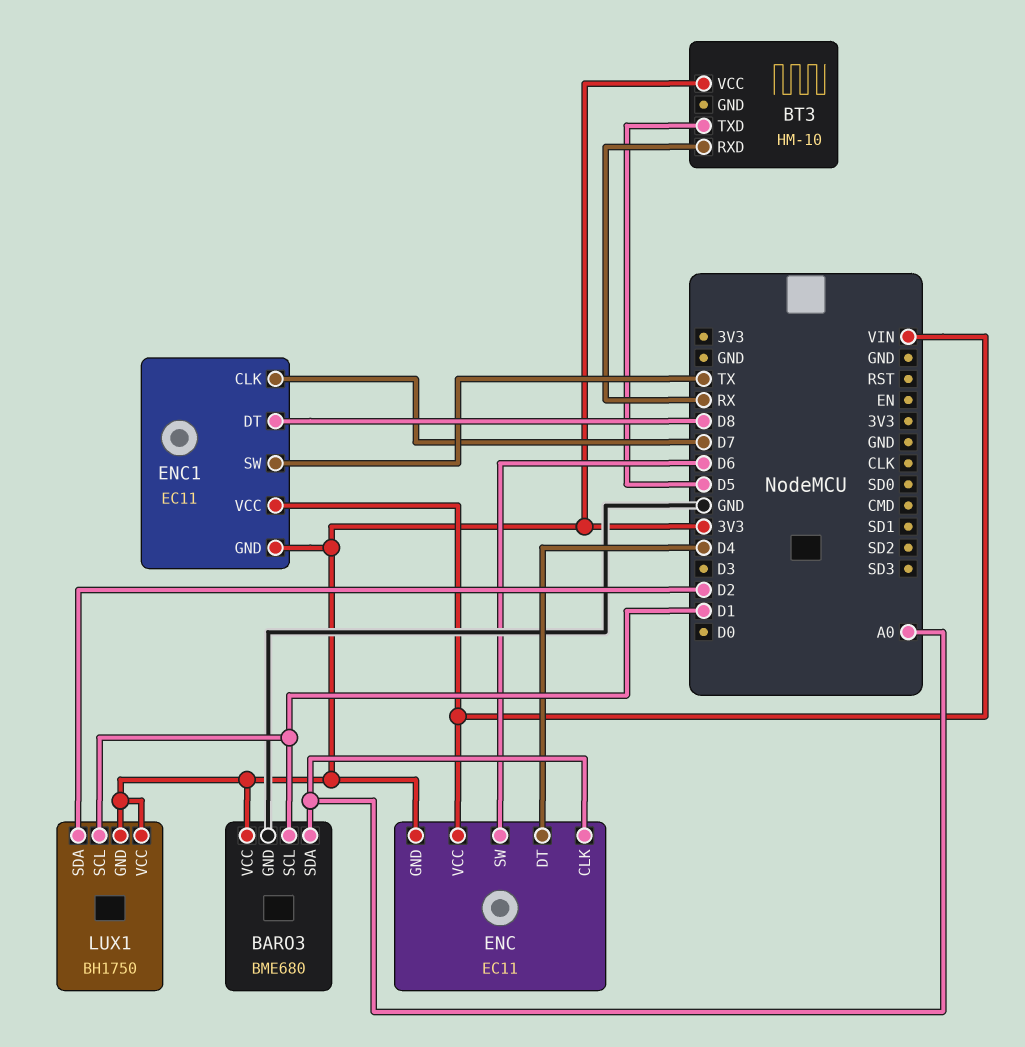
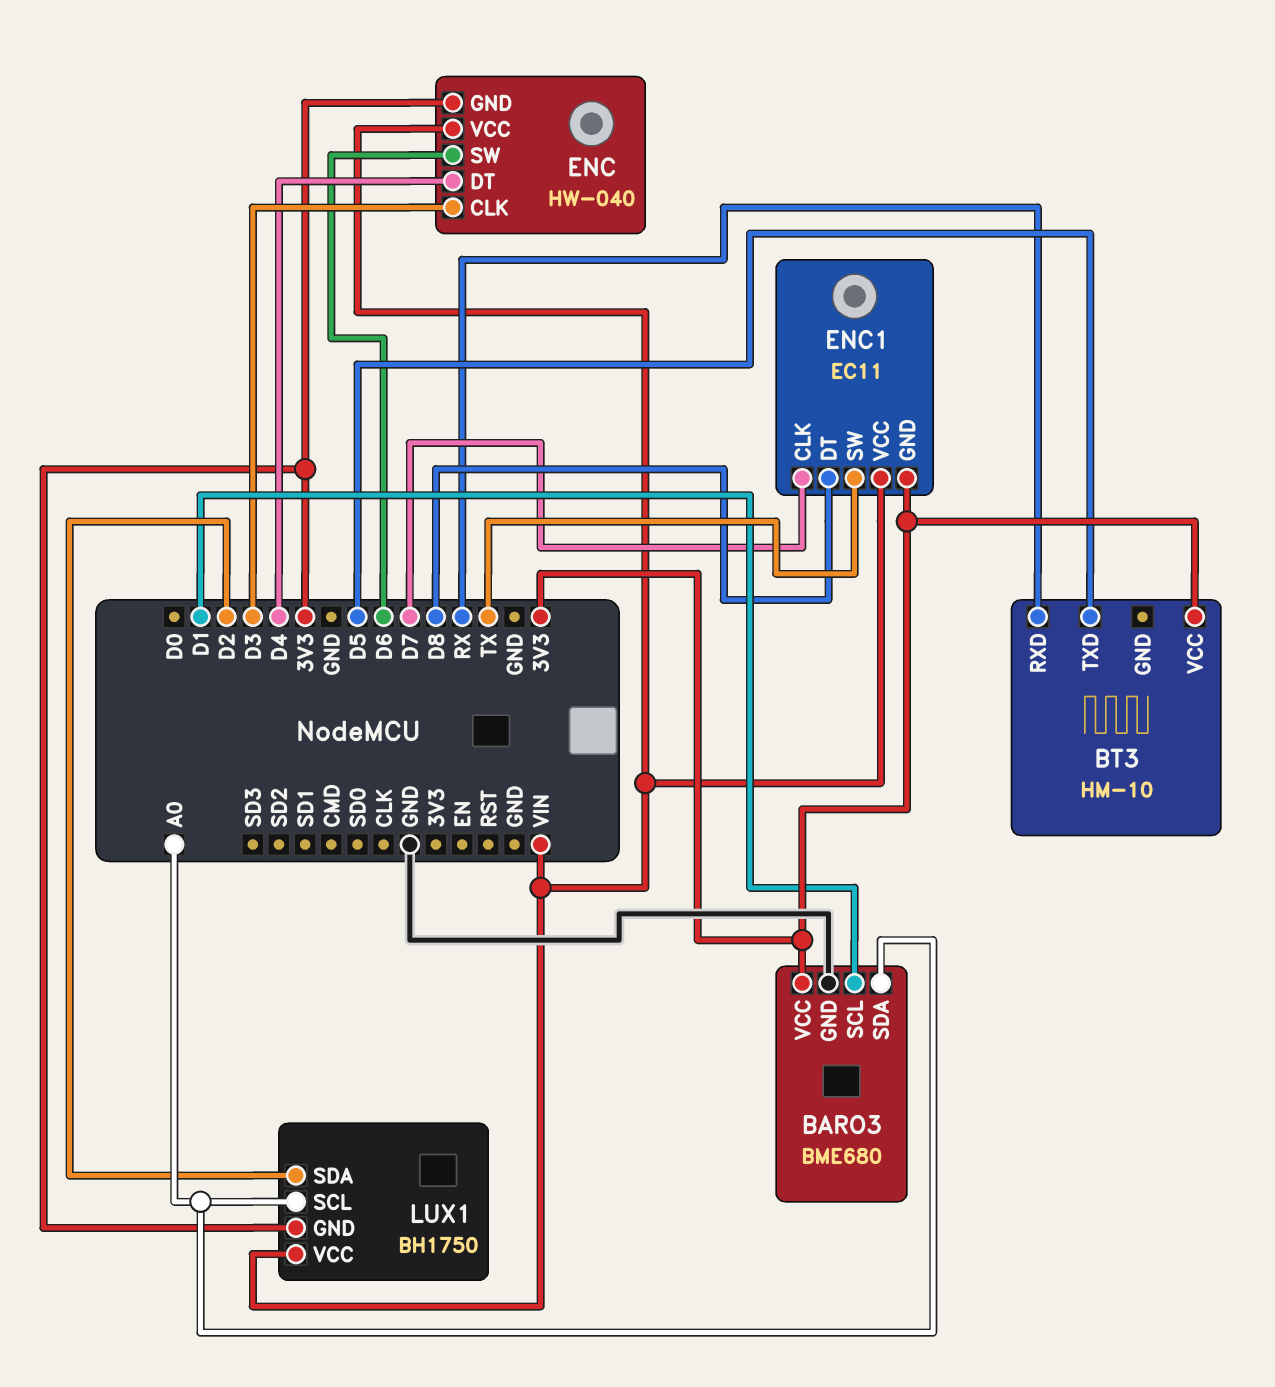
ENC: EC11 -> HW-040
ENC pin CLK: A0 -> D3
LUX1 pin SCL: D1 -> A0
LUX1 pin VCC: 3V3 -> VIN

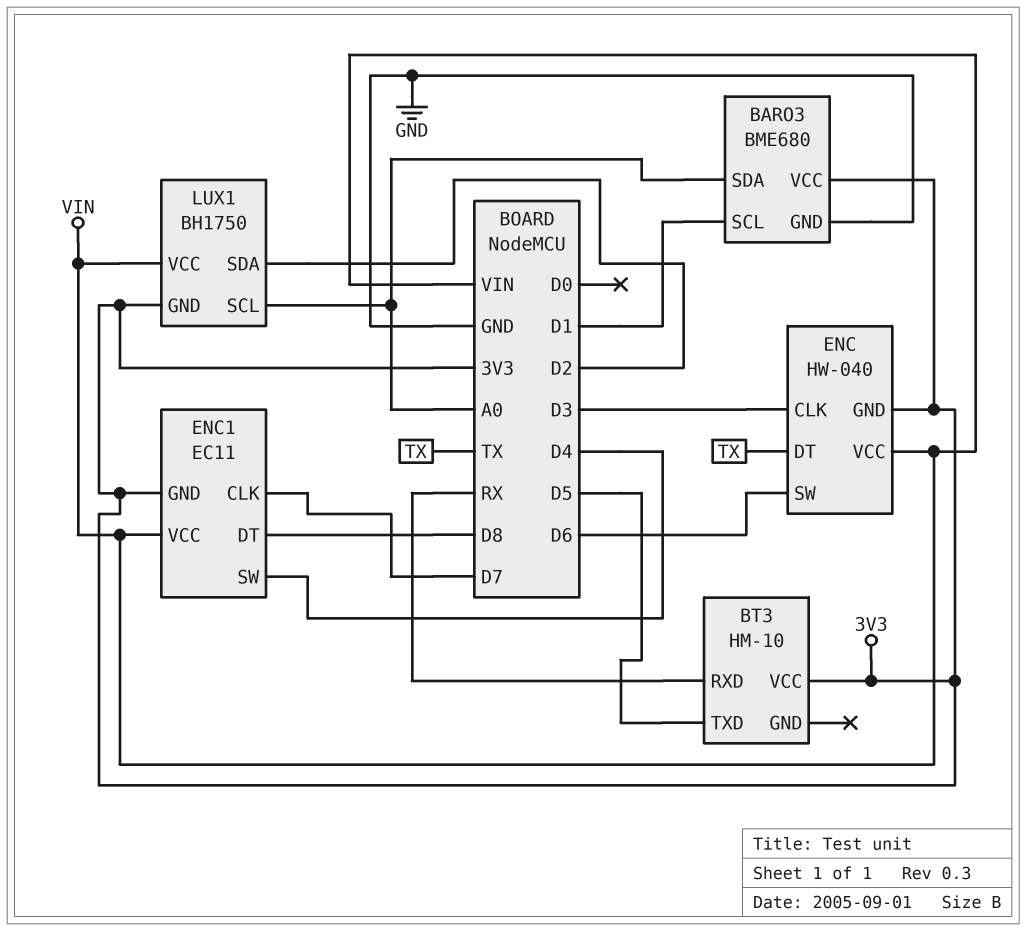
ENC pin DT: D4 -> TX
ENC1 pin SW: TX -> D4

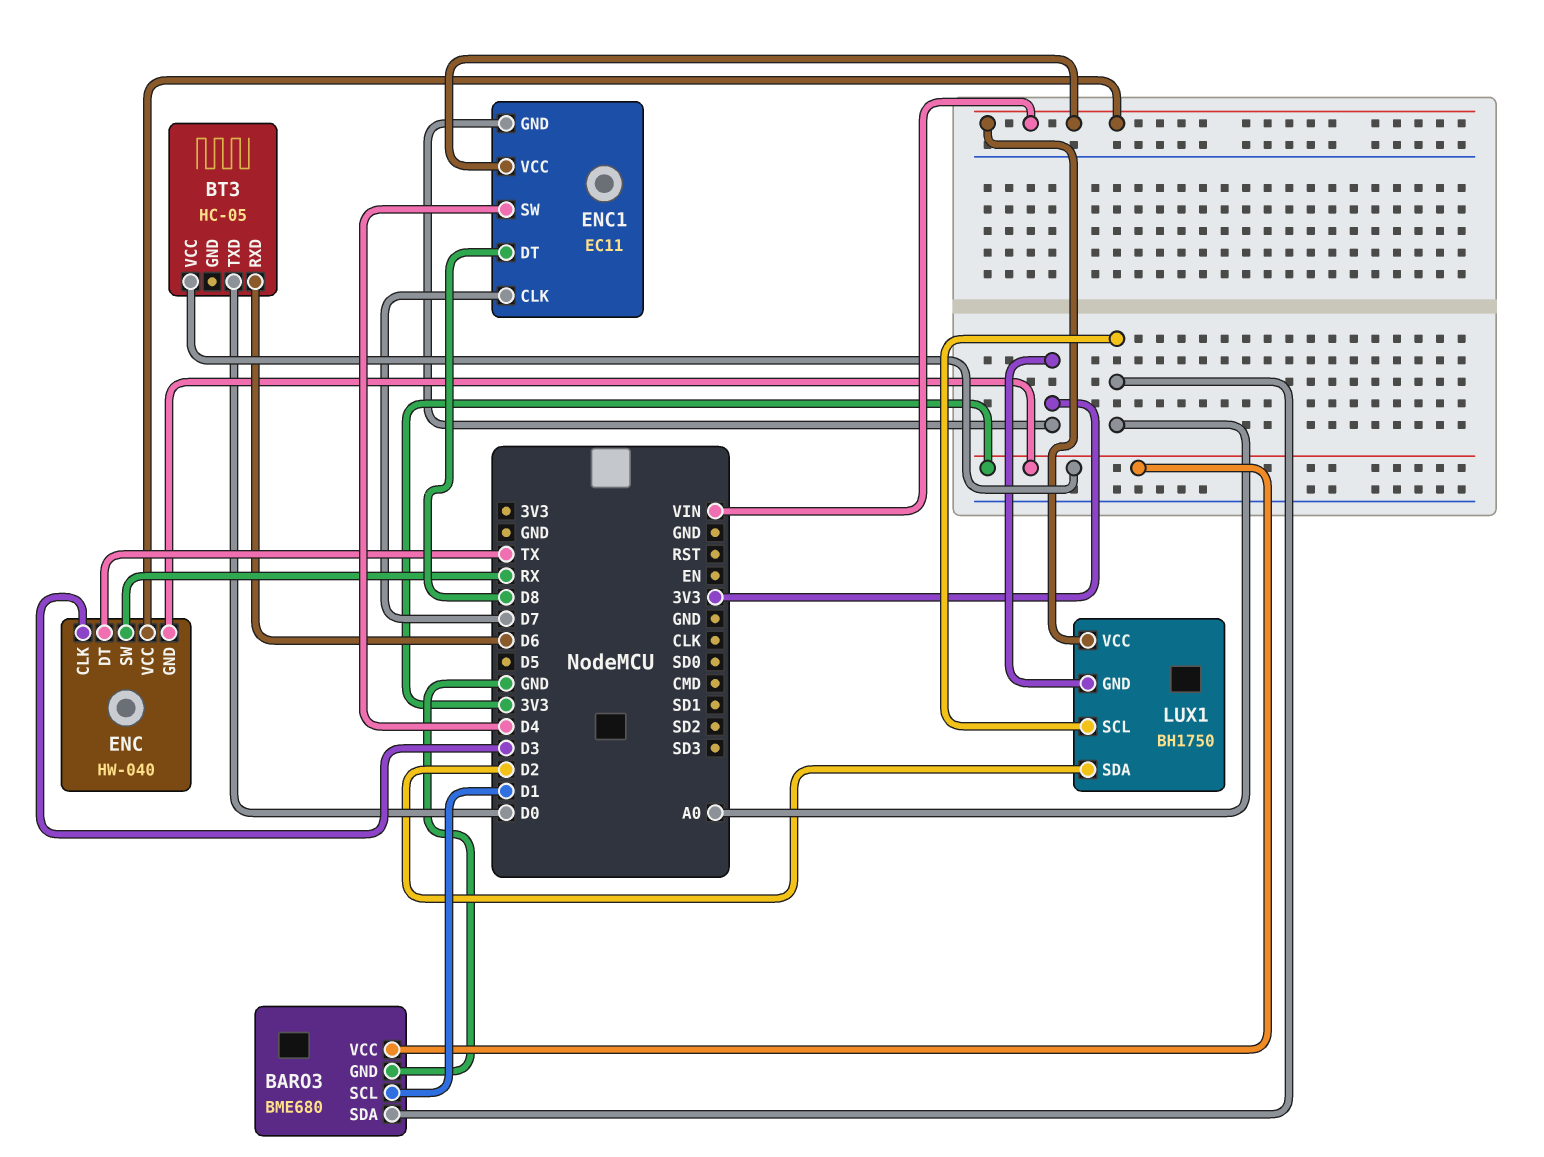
BT3: HM-10 -> HC-05
BT3 pin RXD: RX -> D6
BT3 pin TXD: D5 -> D0
ENC pin SW: D6 -> RX

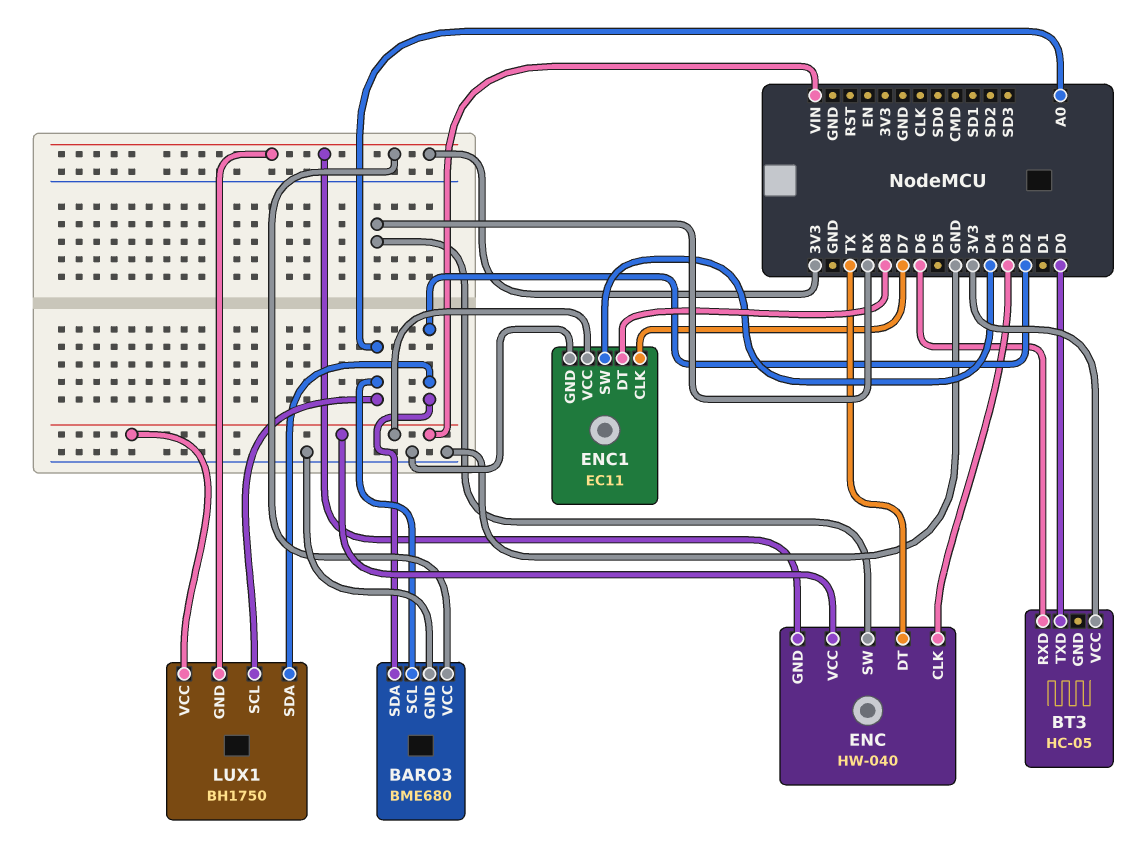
BARO3 pin SCL: D1 -> A0
BARO3 pin SDA: A0 -> D2
ENC1 pin GND: 3V3 -> GND

